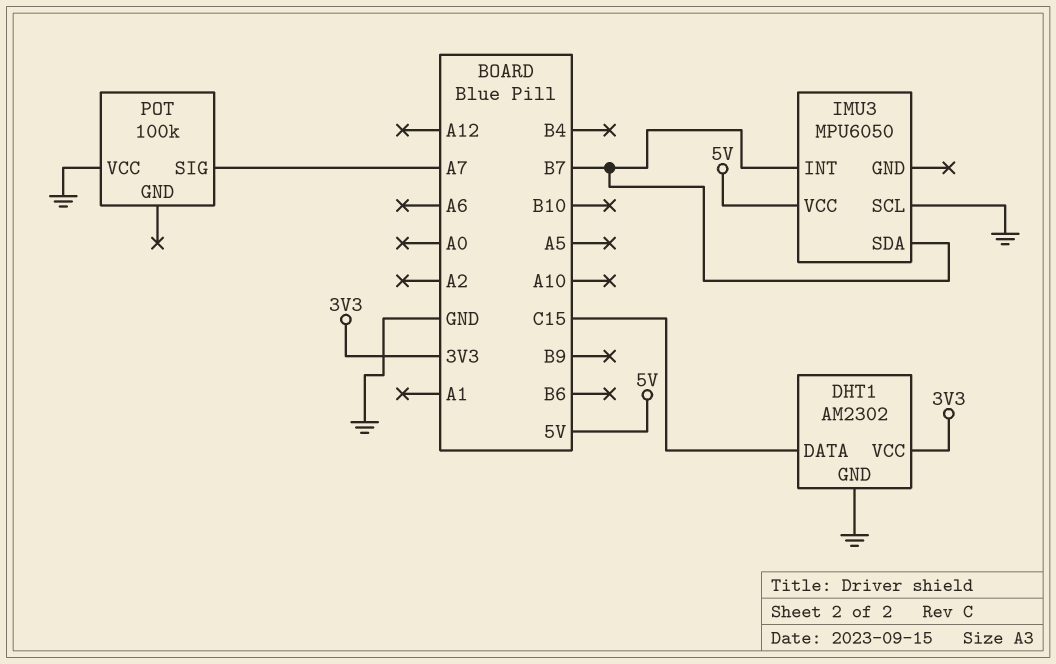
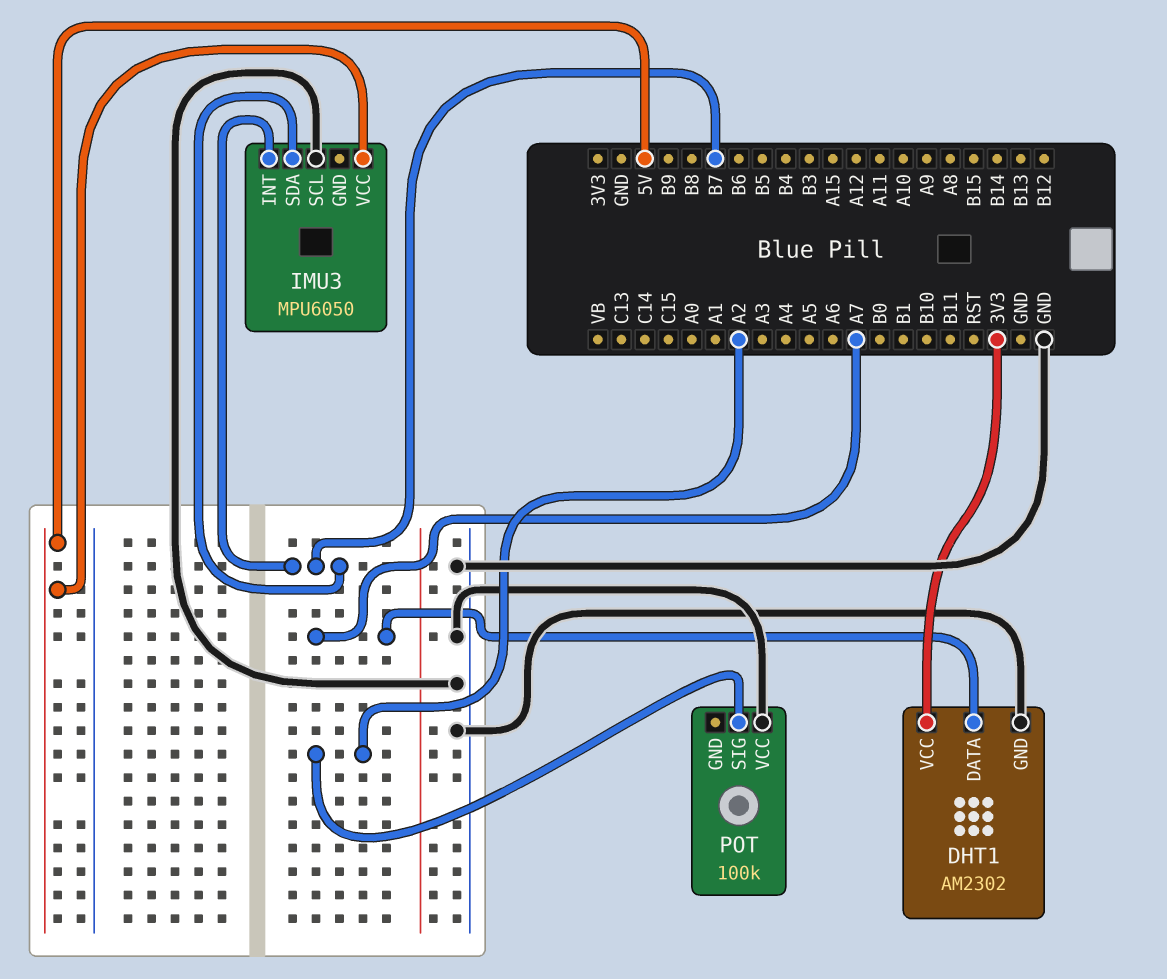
DHT1 pin DATA: C15 -> A7
POT pin SIG: A7 -> A2

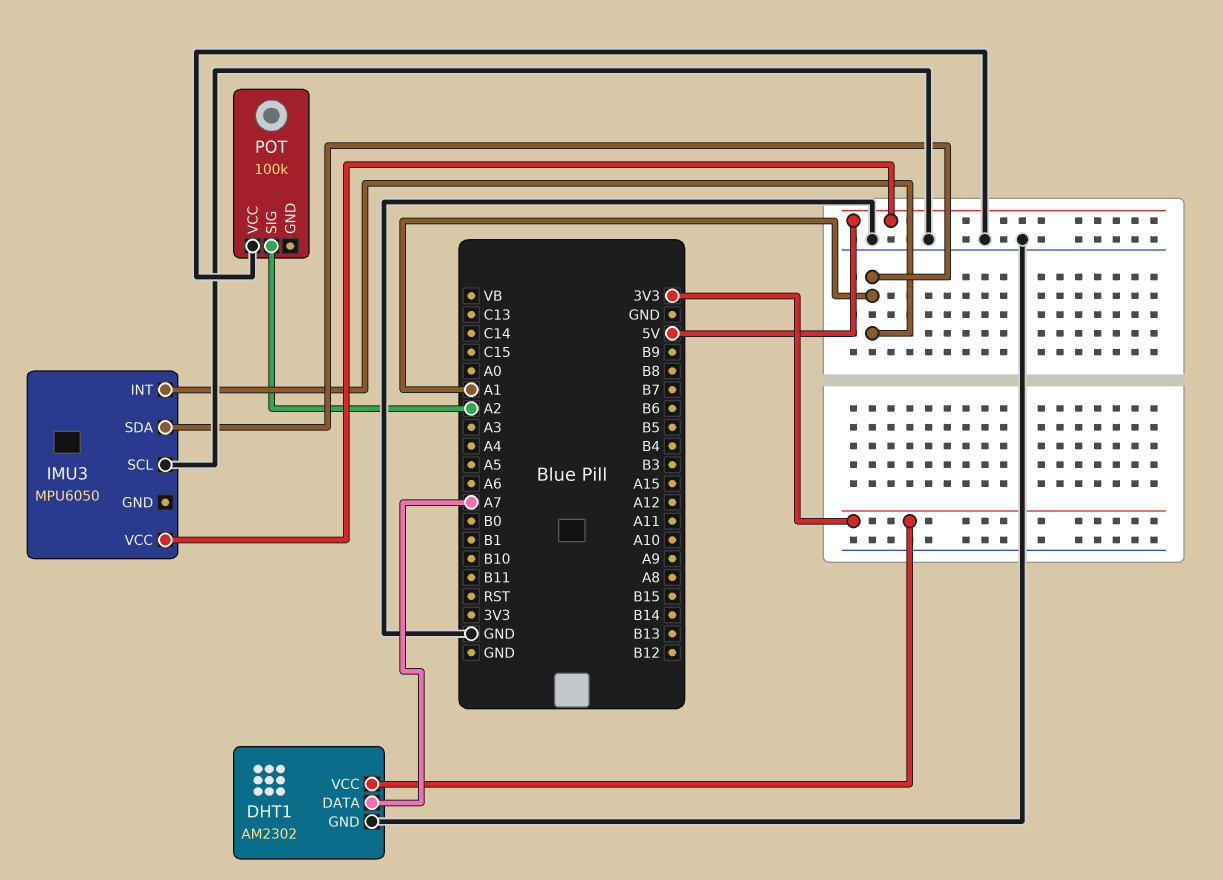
IMU3 pin INT: B7 -> A1
IMU3 pin SDA: B7 -> A1

